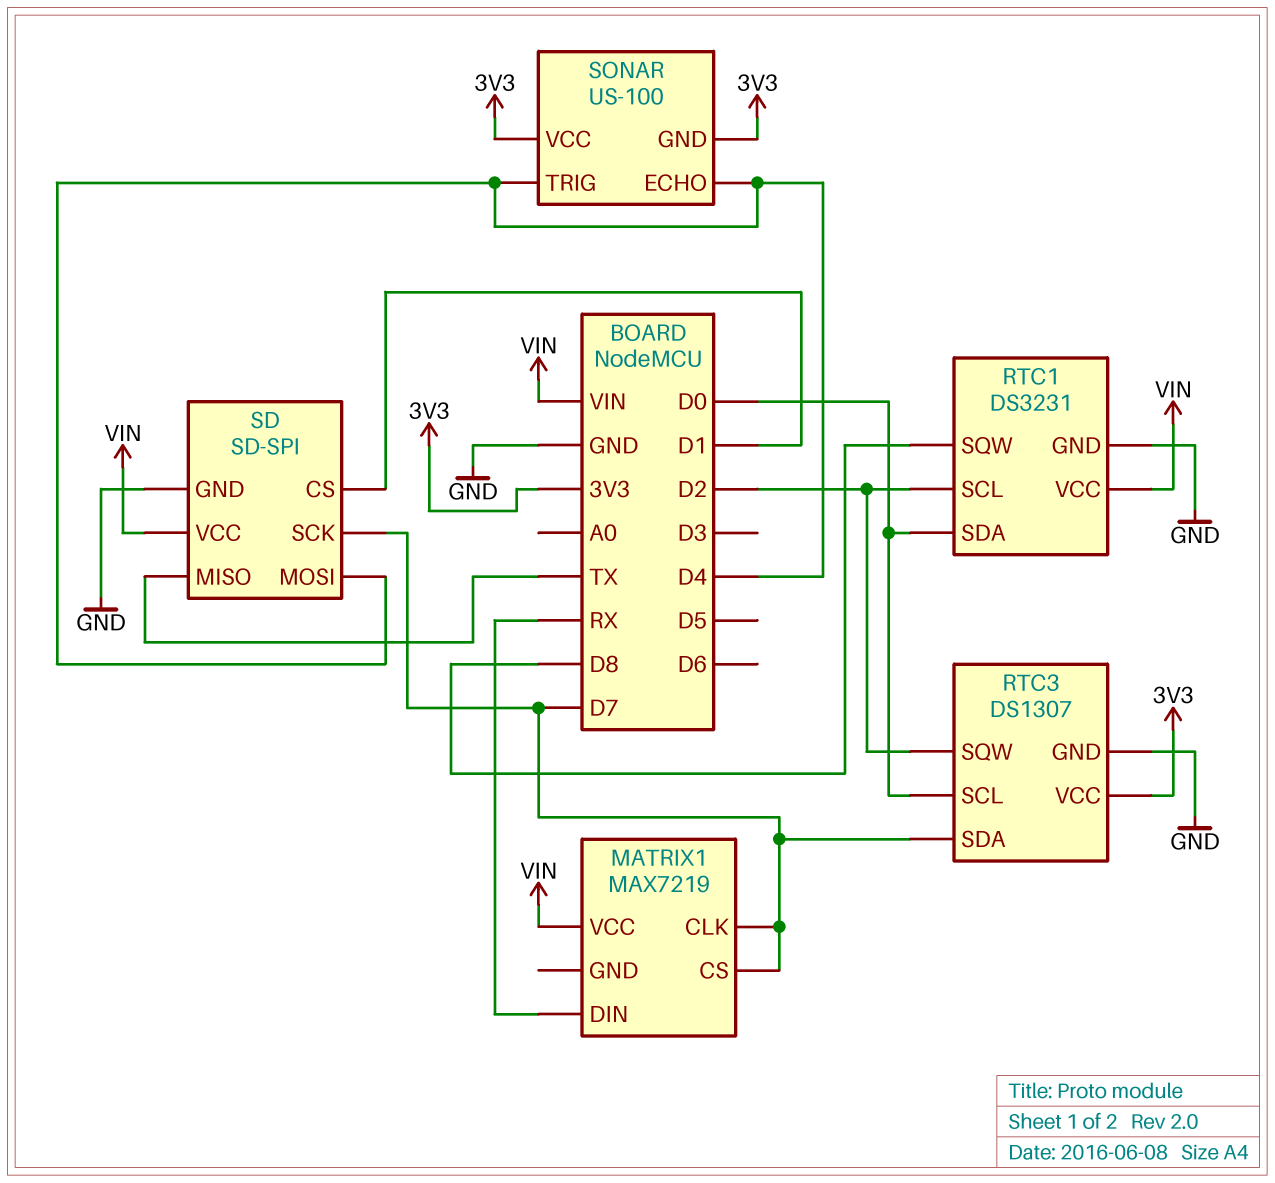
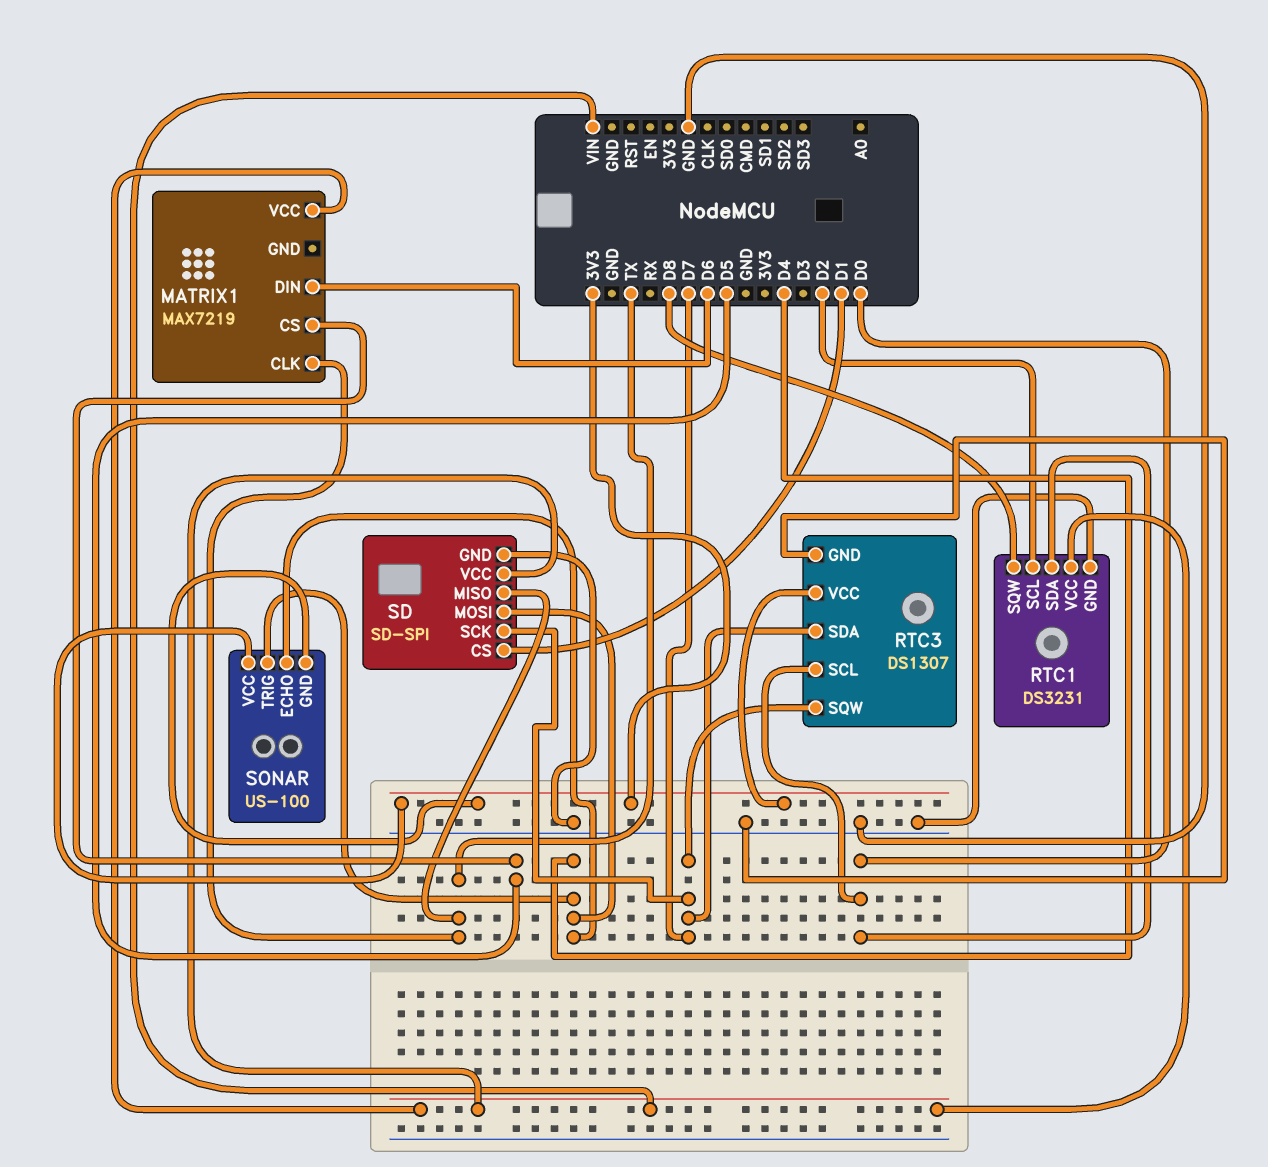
MATRIX1 pin CLK: D7 -> TX
MATRIX1 pin CS: D7 -> D5
MATRIX1 pin DIN: RX -> D6
RTC3 pin SQW: D2 -> D7

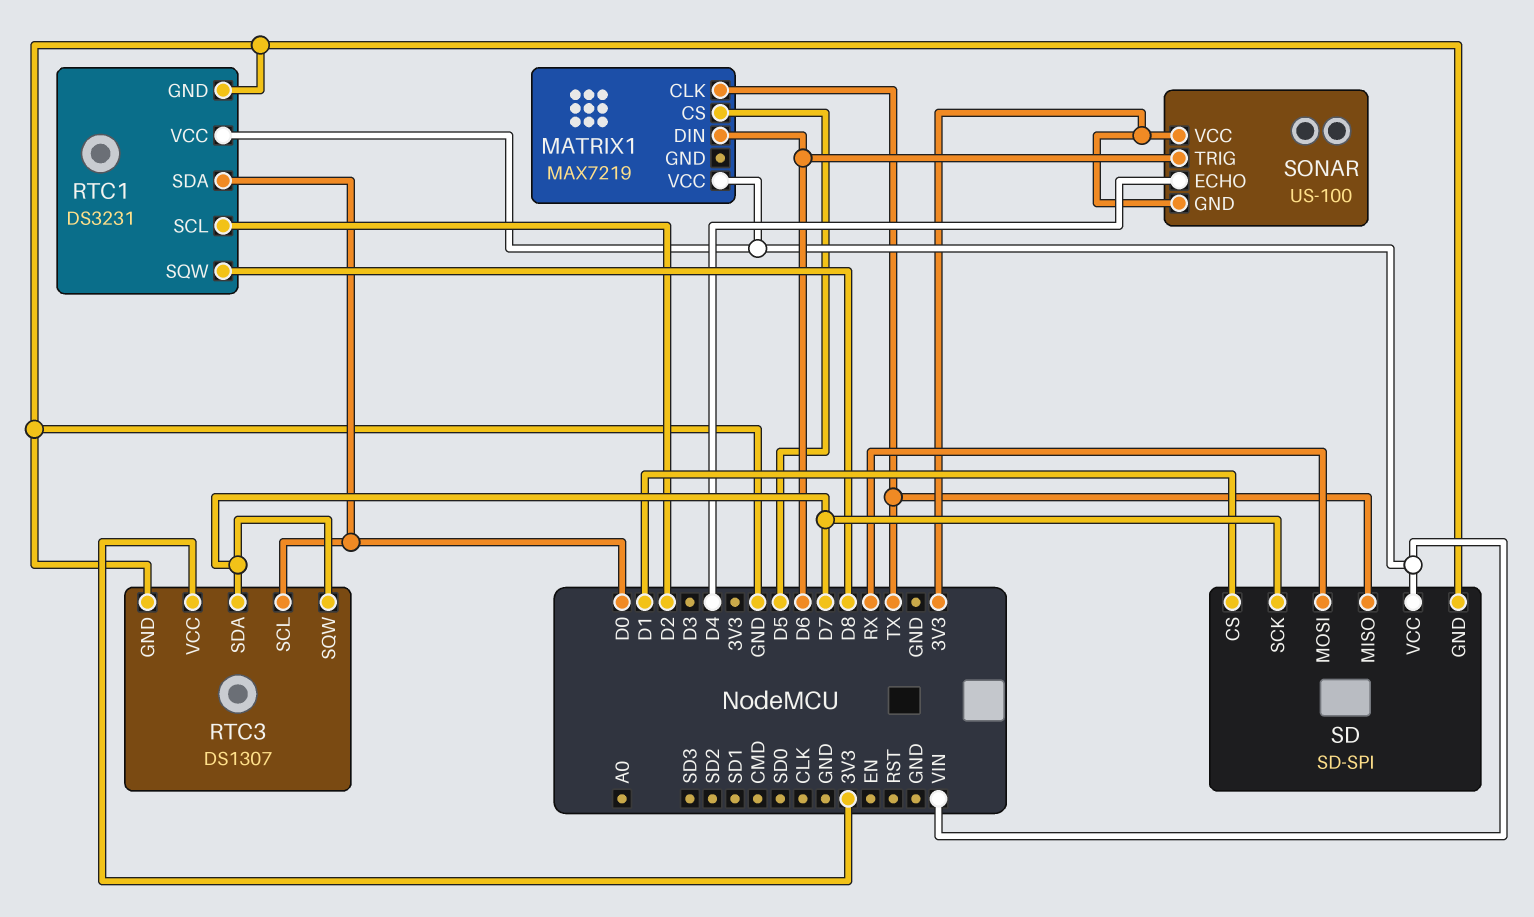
SD pin MOSI: D4 -> RX
SONAR pin TRIG: D4 -> D6

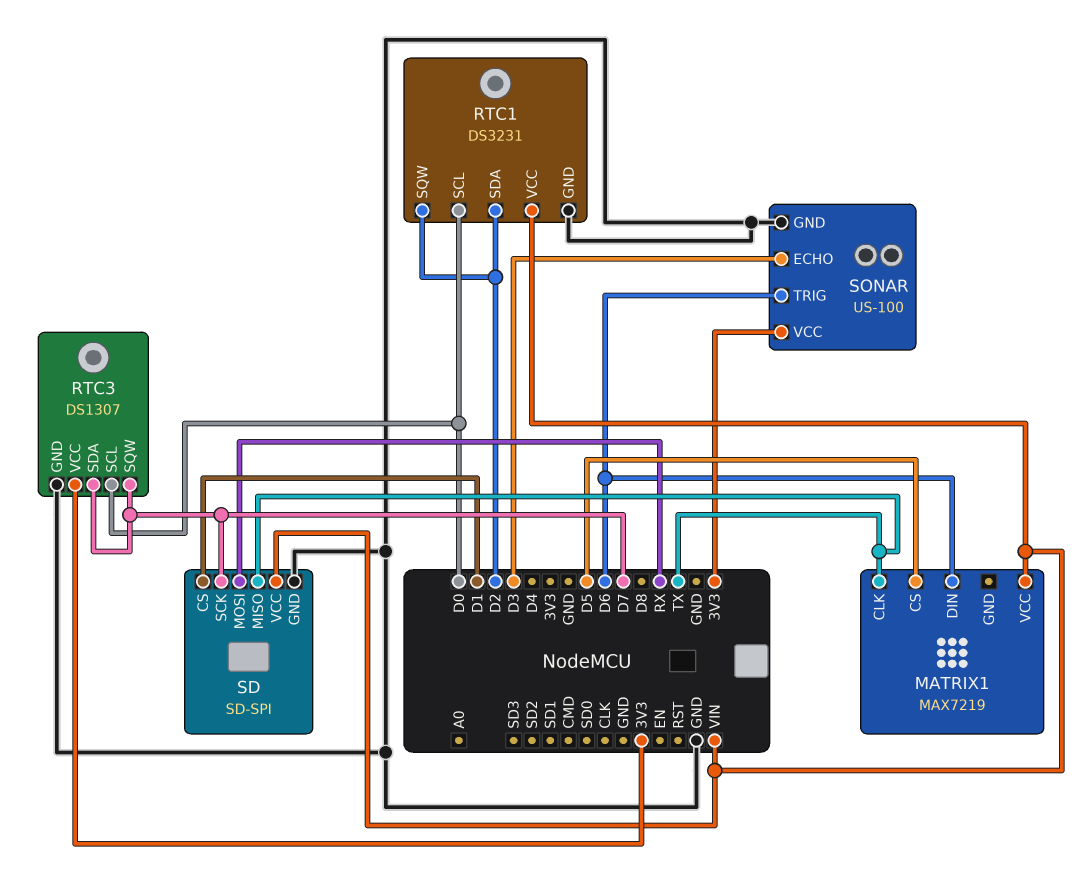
RTC1 pin SCL: D2 -> D0
RTC1 pin SDA: D0 -> D2
RTC1 pin SQW: D8 -> D2
SONAR pin ECHO: D4 -> D3
SONAR pin GND: 3V3 -> GND

